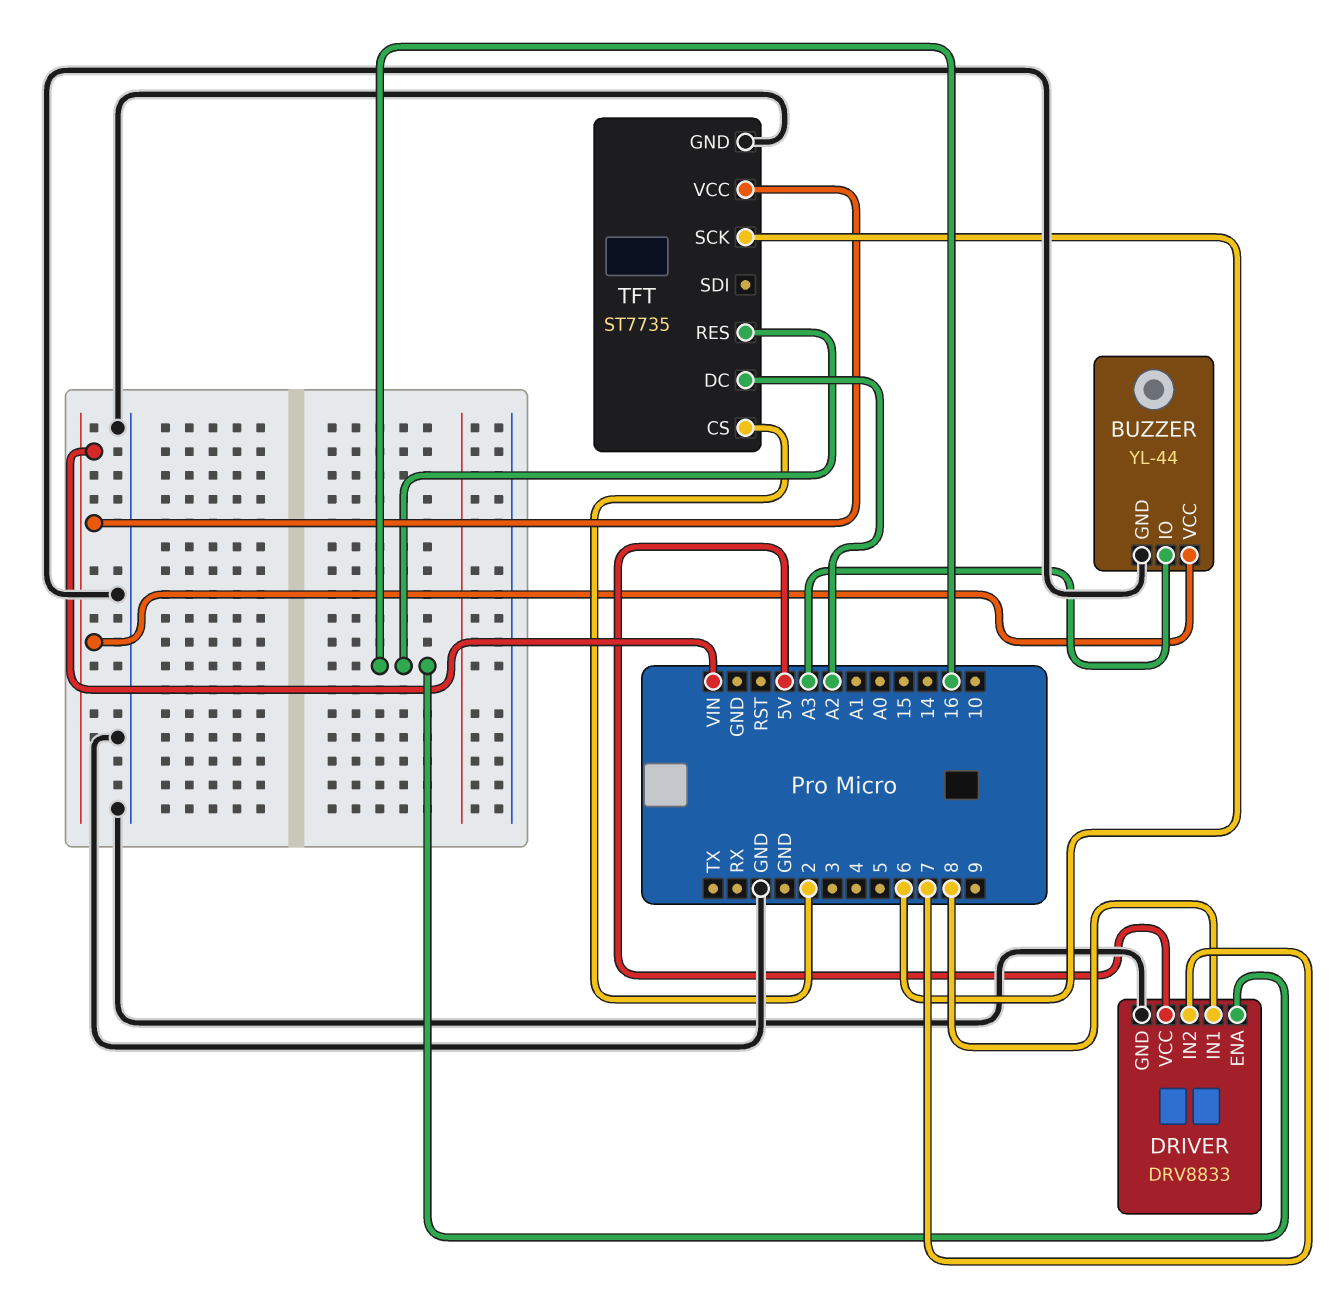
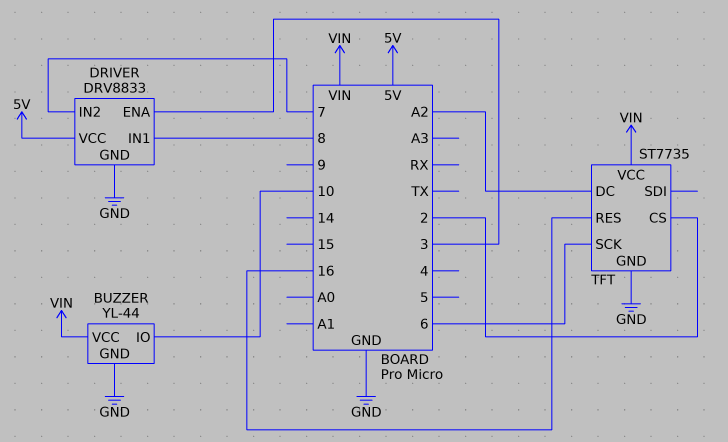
BUZZER pin IO: A3 -> 10
DRIVER pin ENA: 16 -> 3

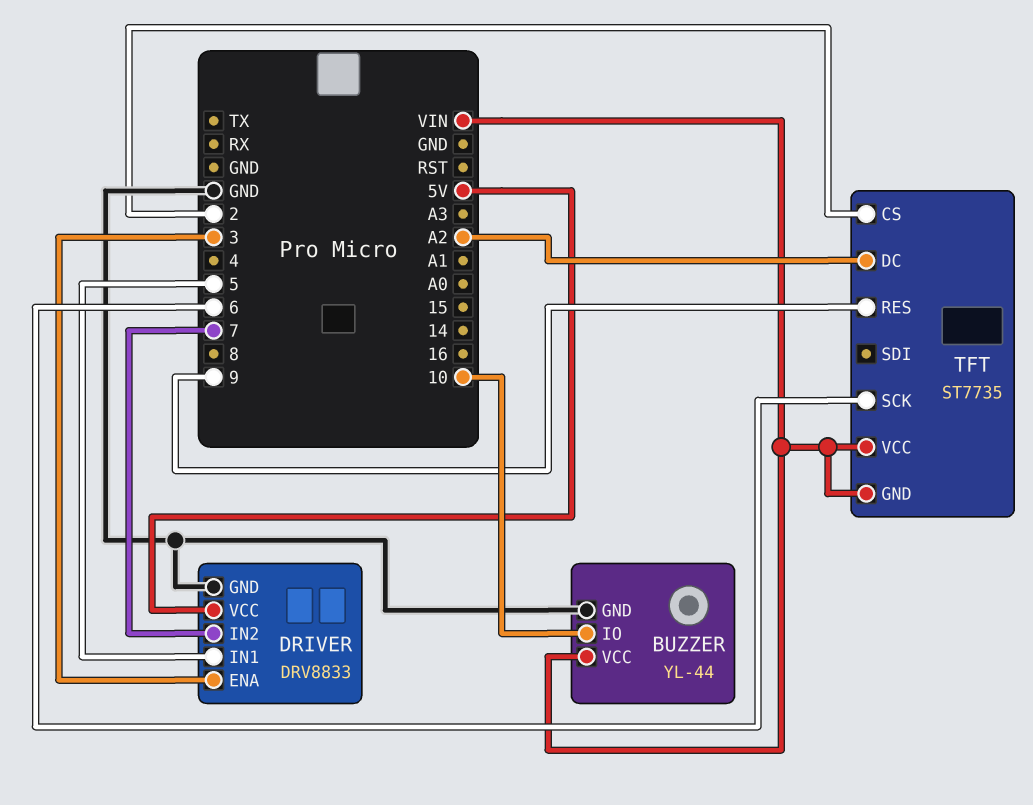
DRIVER pin IN1: 8 -> 5
TFT pin GND: GND -> VIN
TFT pin RES: 16 -> 9

